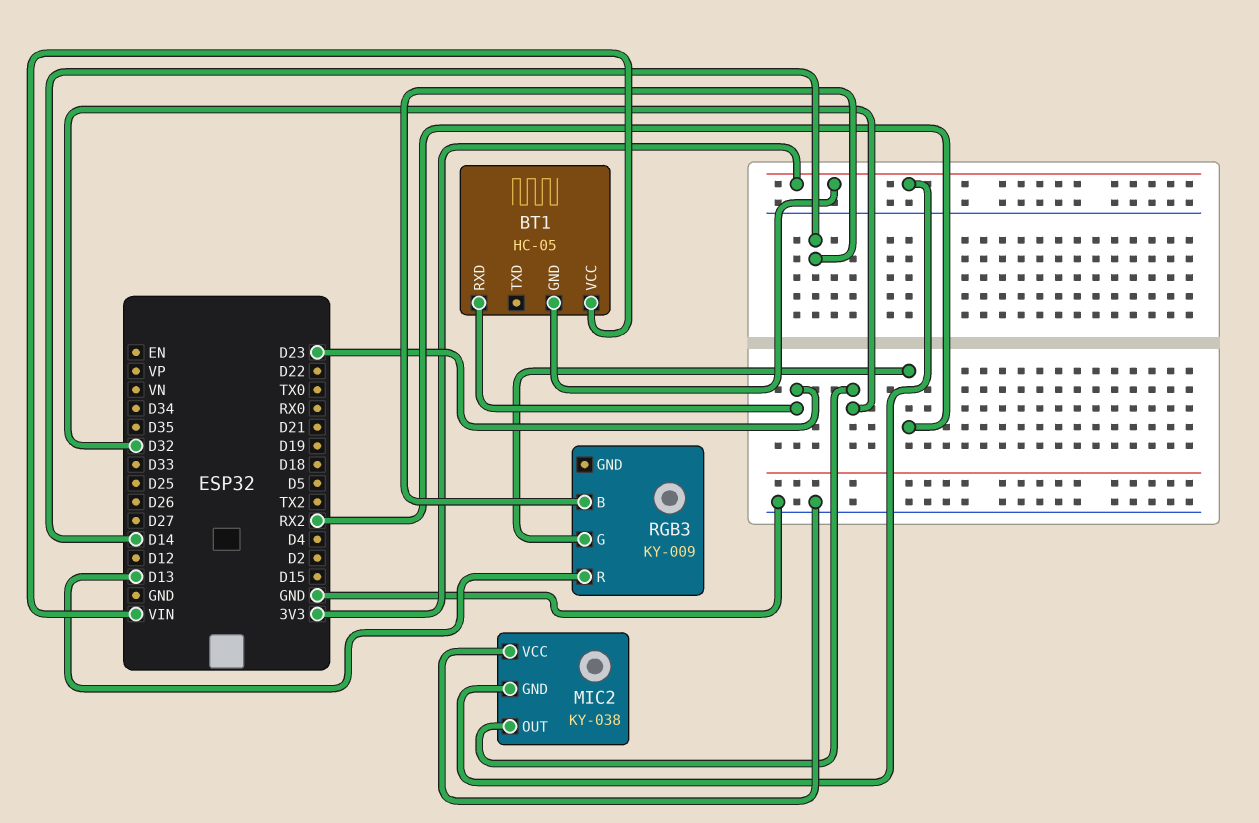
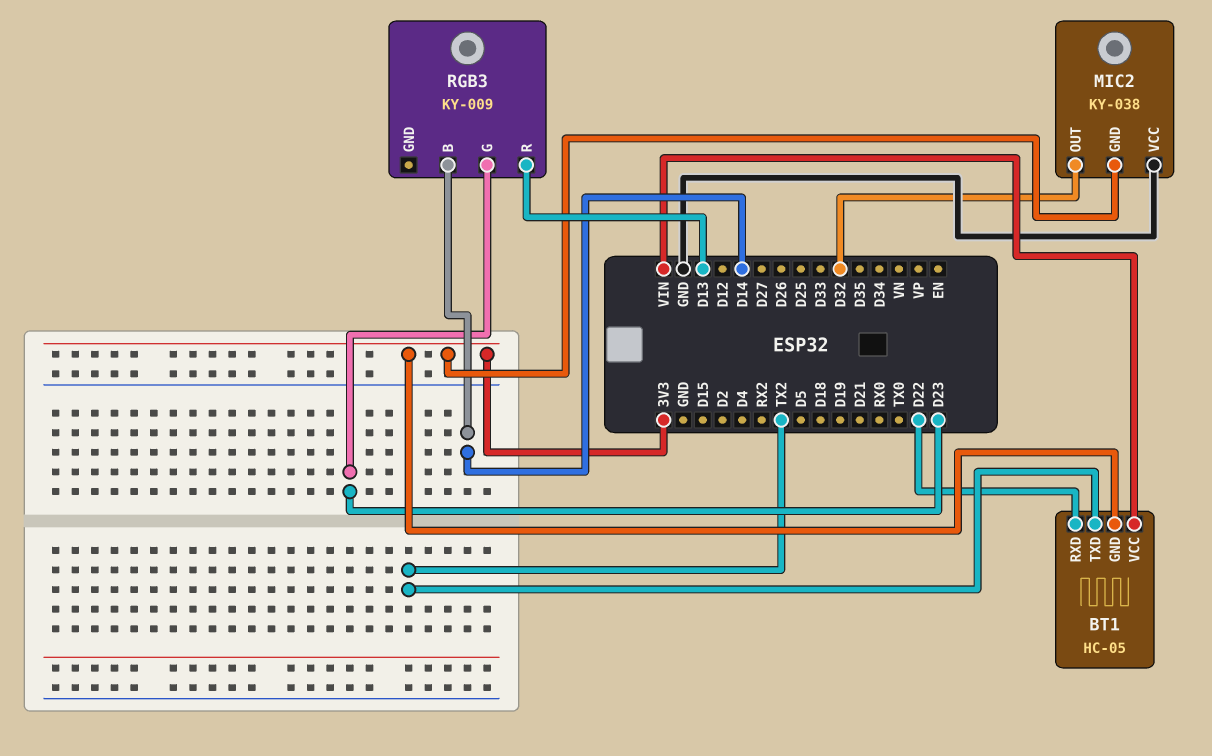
BT1 pin RXD: D23 -> D22
BT1 pin TXD: none -> TX2
RGB3 pin G: RX2 -> D23

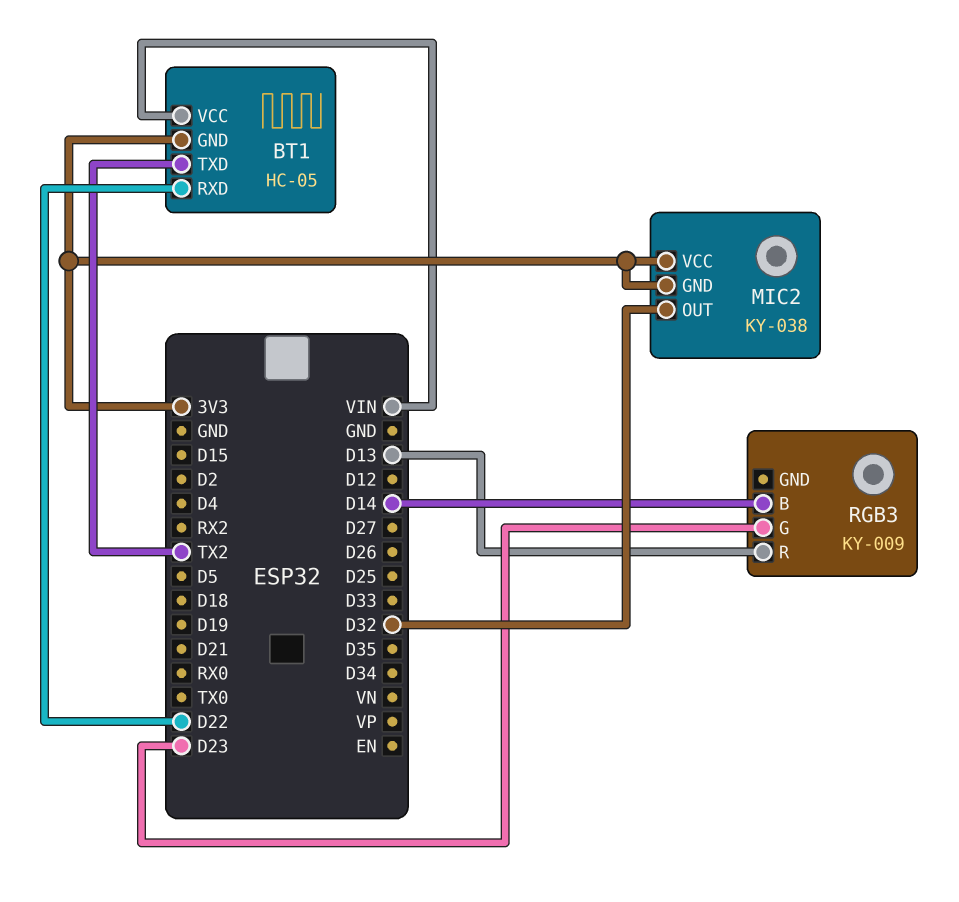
MIC2 pin VCC: GND -> 3V3

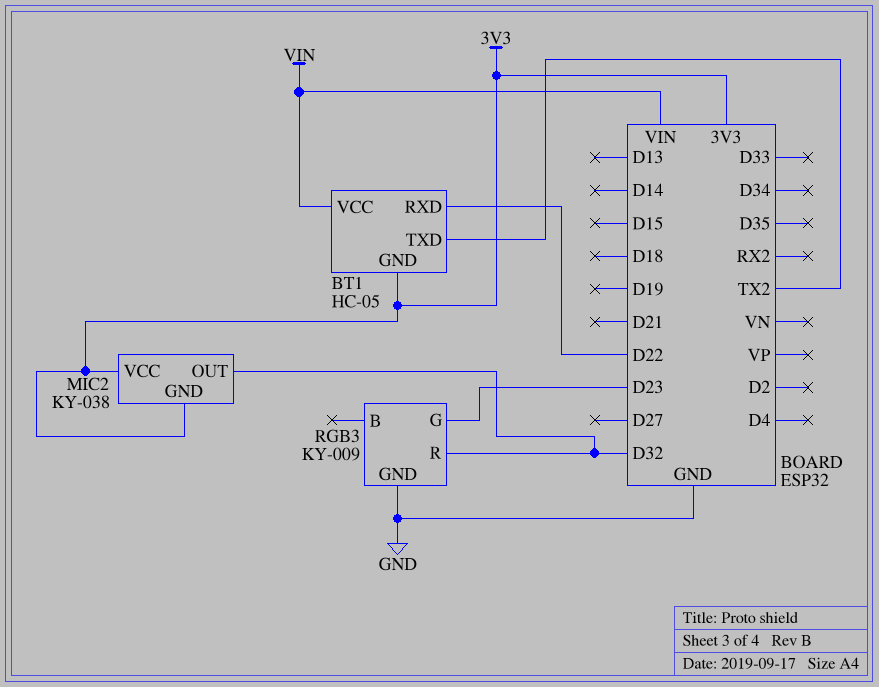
RGB3 pin B: D14 -> none
RGB3 pin GND: none -> GND
RGB3 pin R: D13 -> D32

